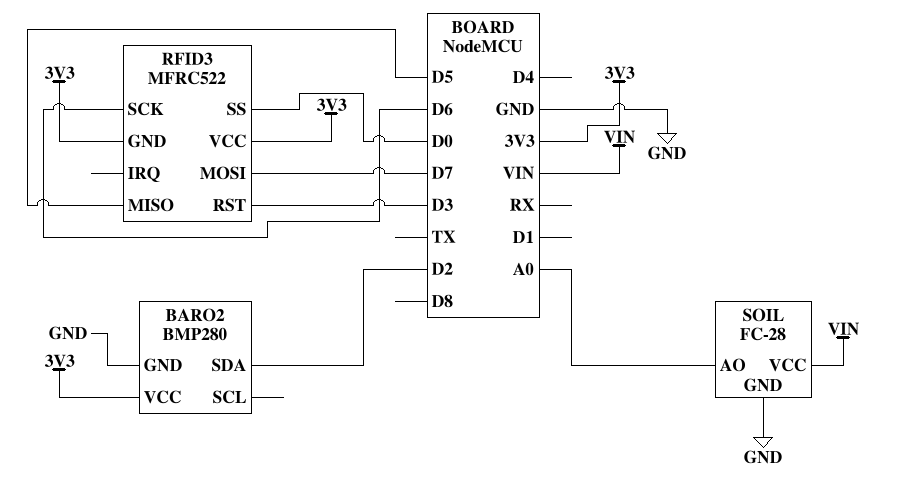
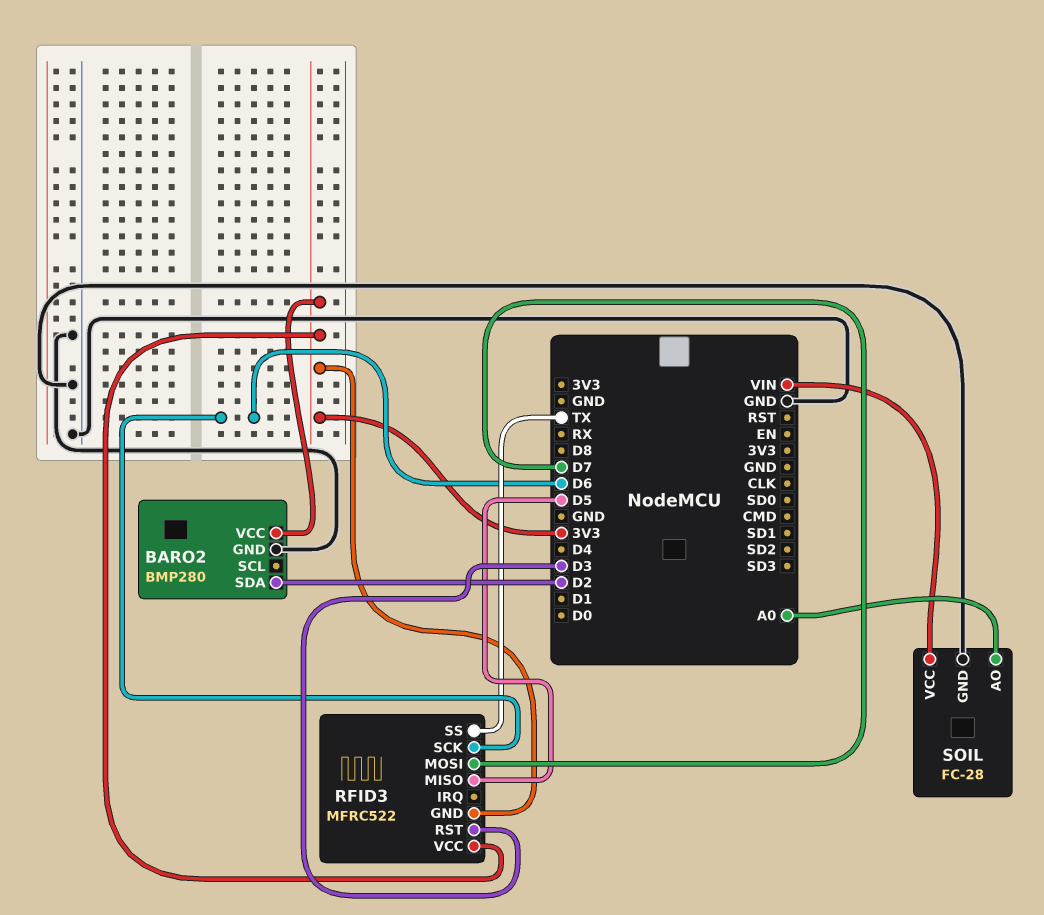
RFID3 pin SS: D0 -> TX

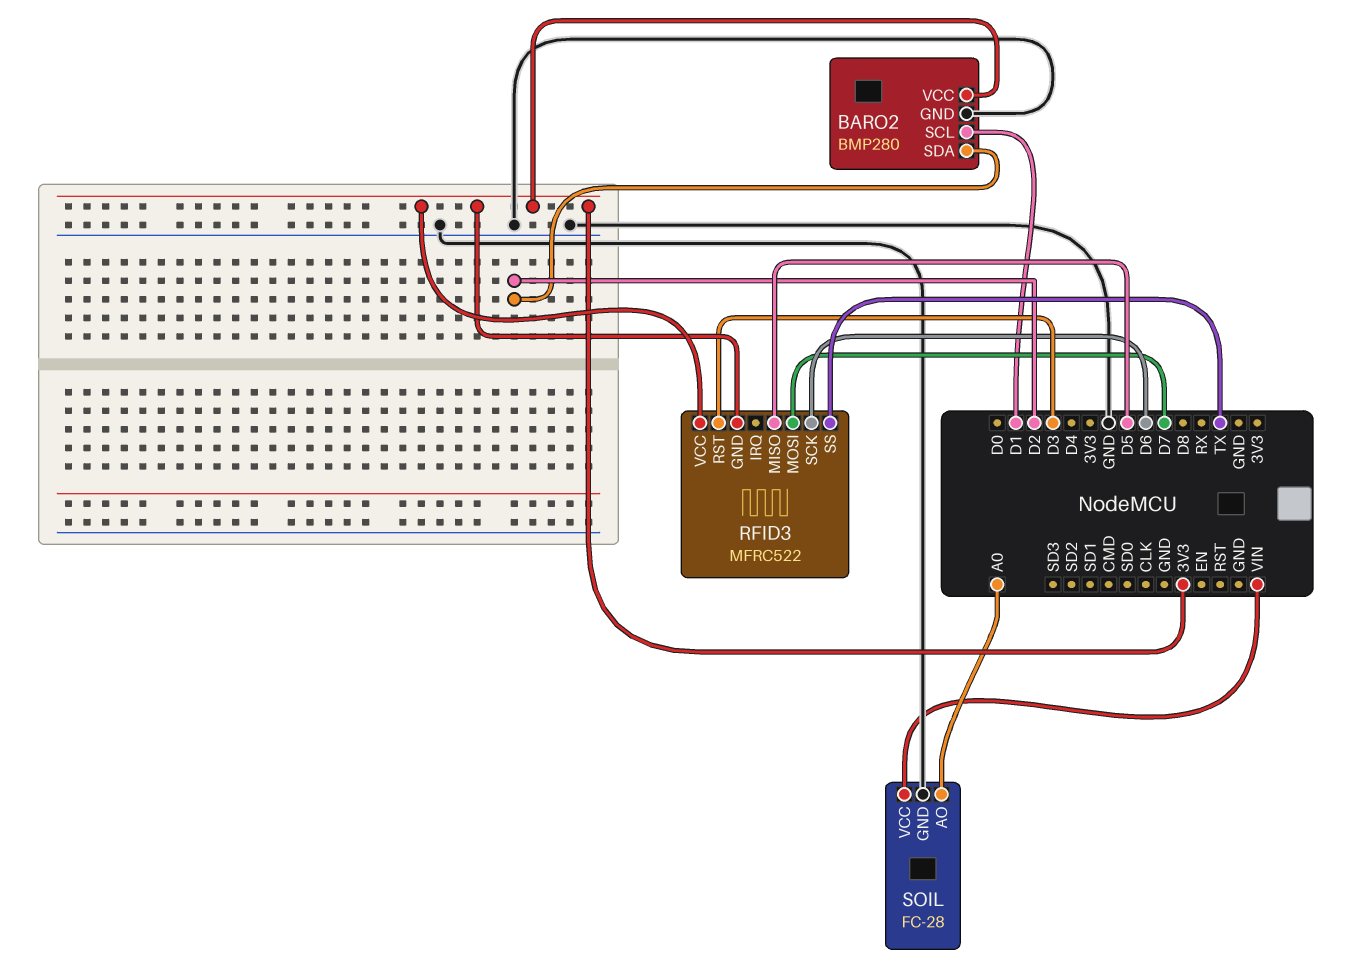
BARO2 pin SCL: none -> D1

